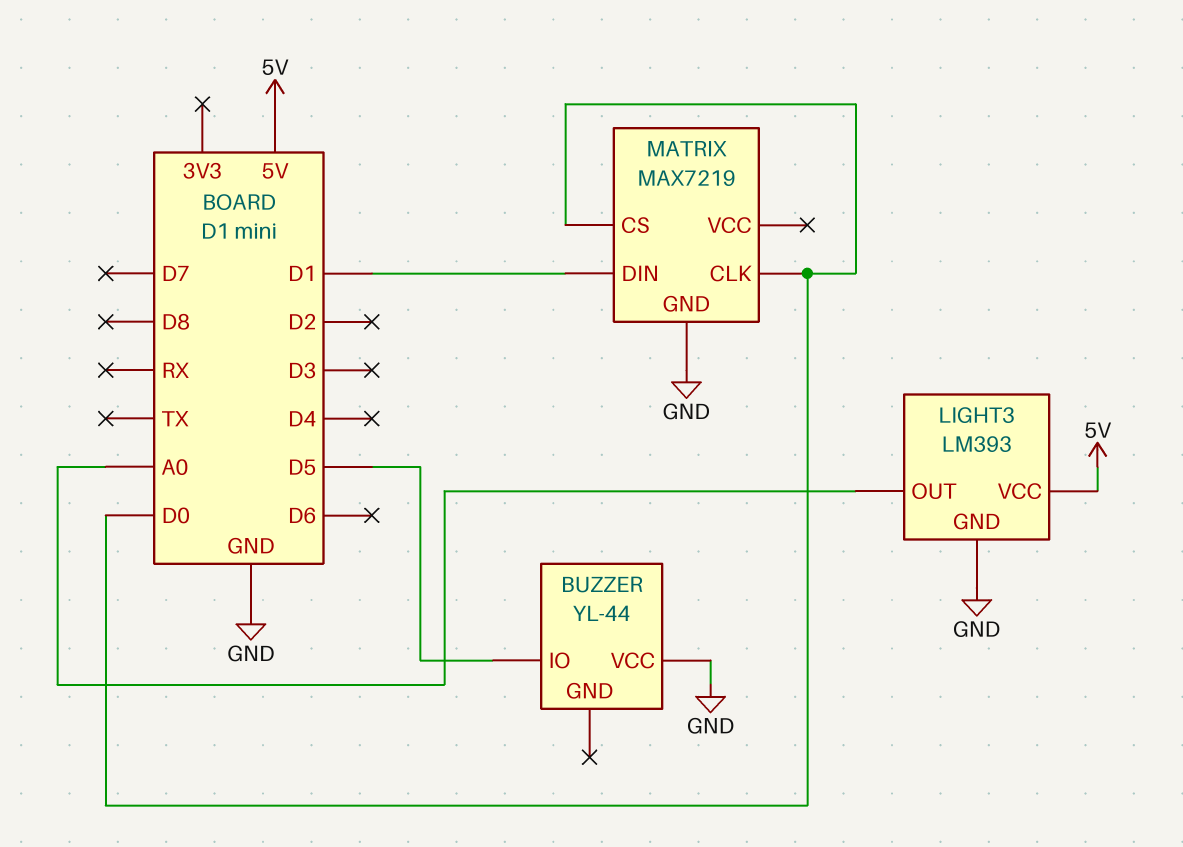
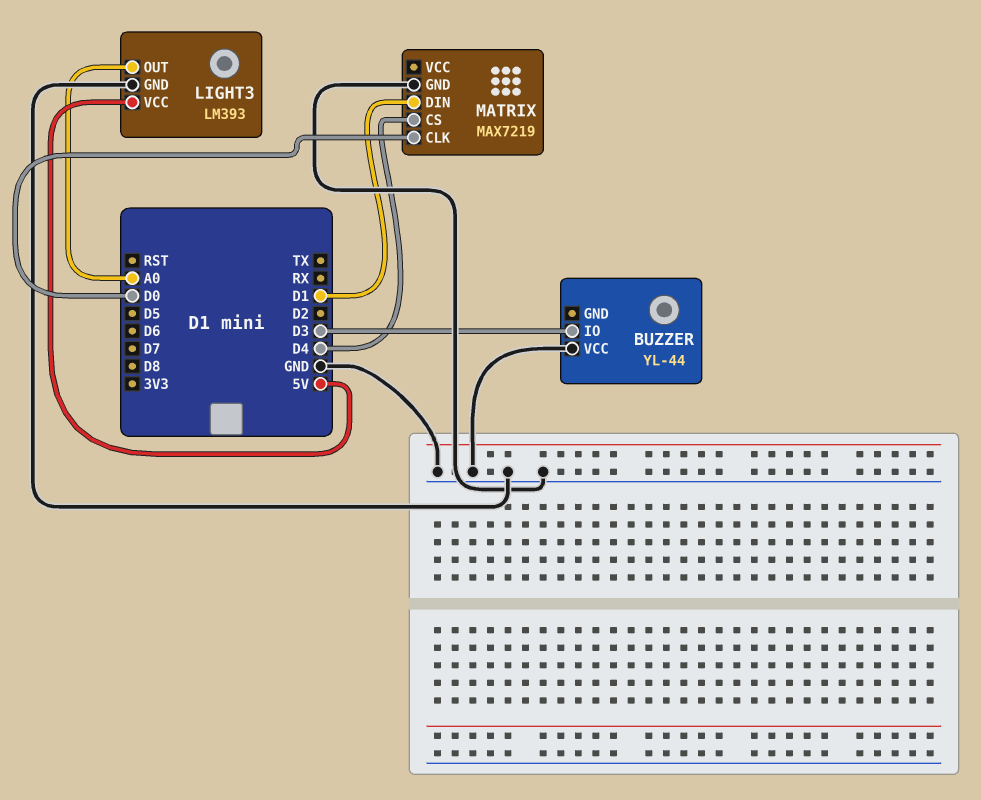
BUZZER pin IO: D5 -> D3
MATRIX pin CS: D0 -> D4

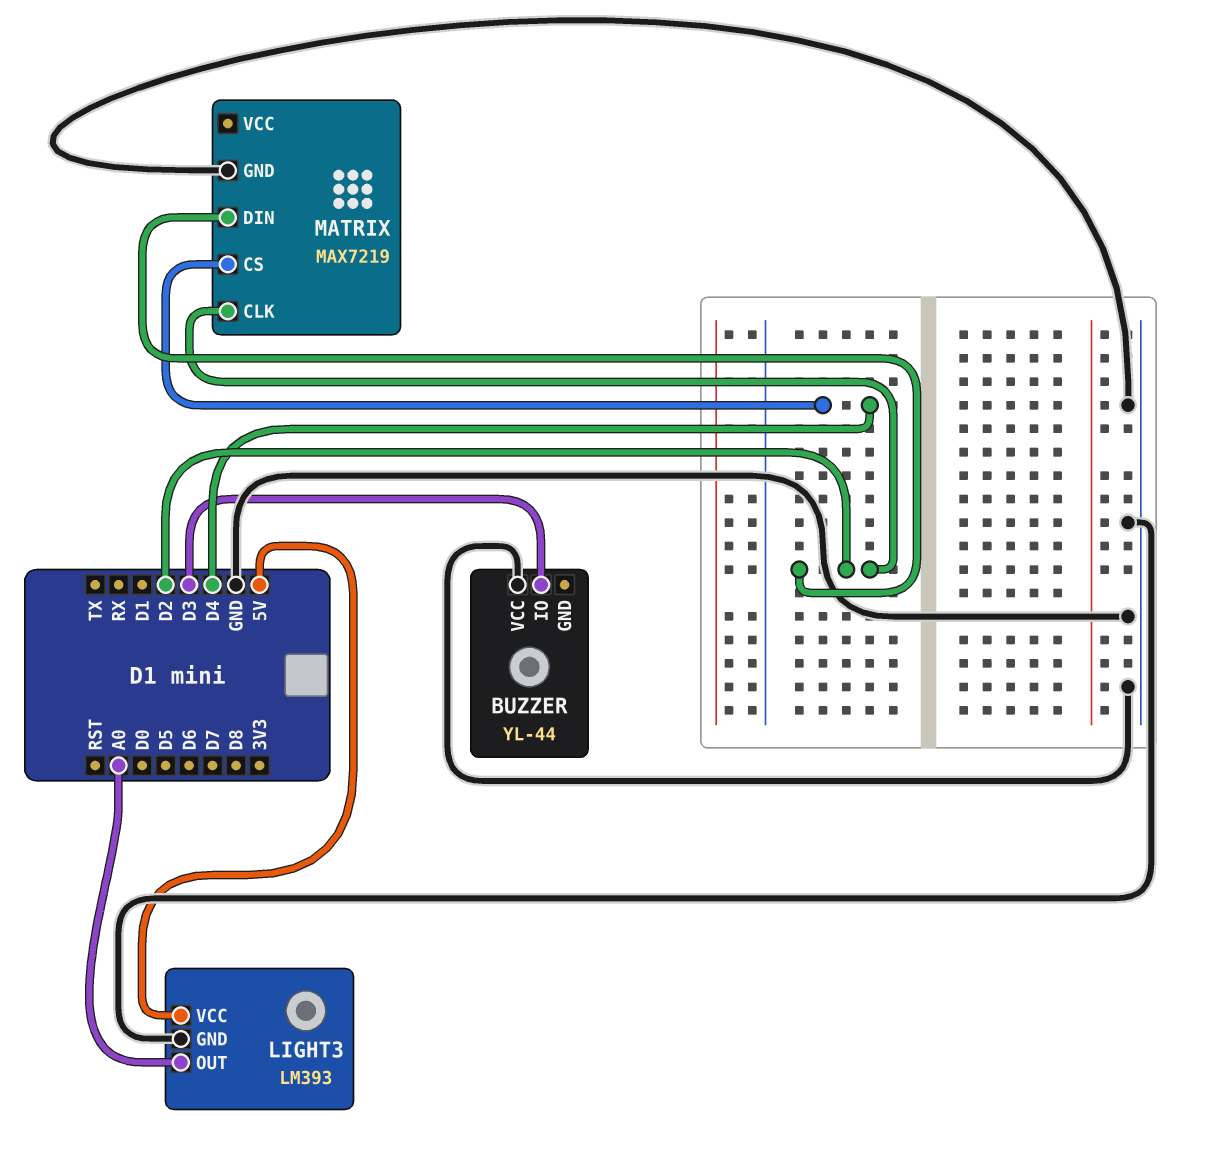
MATRIX pin CLK: D0 -> D2
MATRIX pin DIN: D1 -> D2

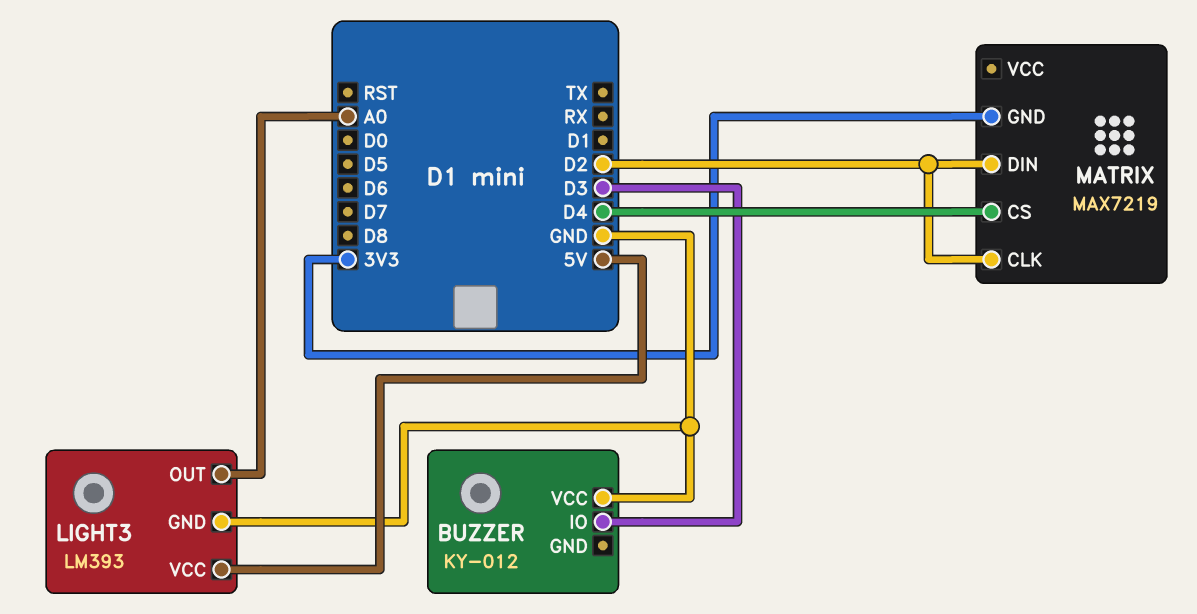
BUZZER: YL-44 -> KY-012
MATRIX pin GND: GND -> 3V3

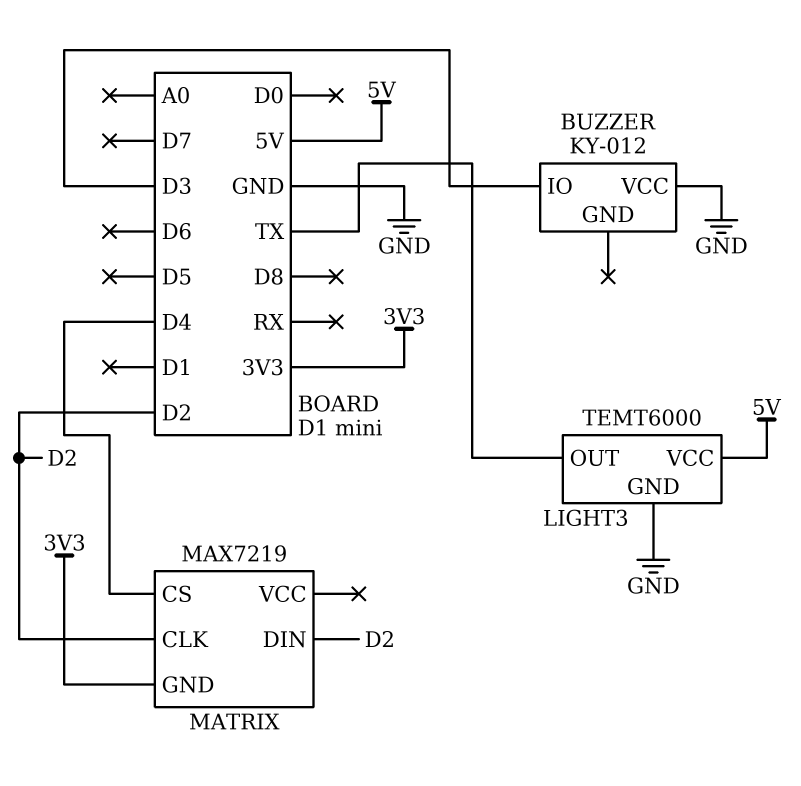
LIGHT3: LM393 -> TEMT6000
LIGHT3 pin OUT: A0 -> TX

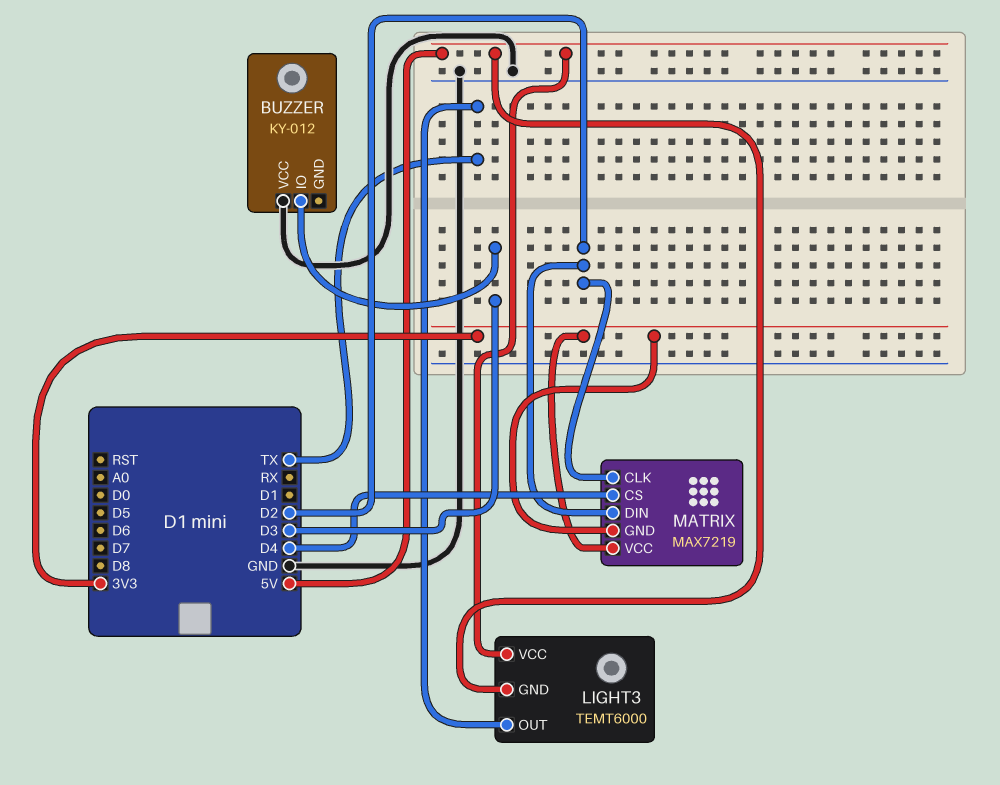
LIGHT3 pin GND: GND -> 5V
MATRIX pin VCC: none -> 3V3

